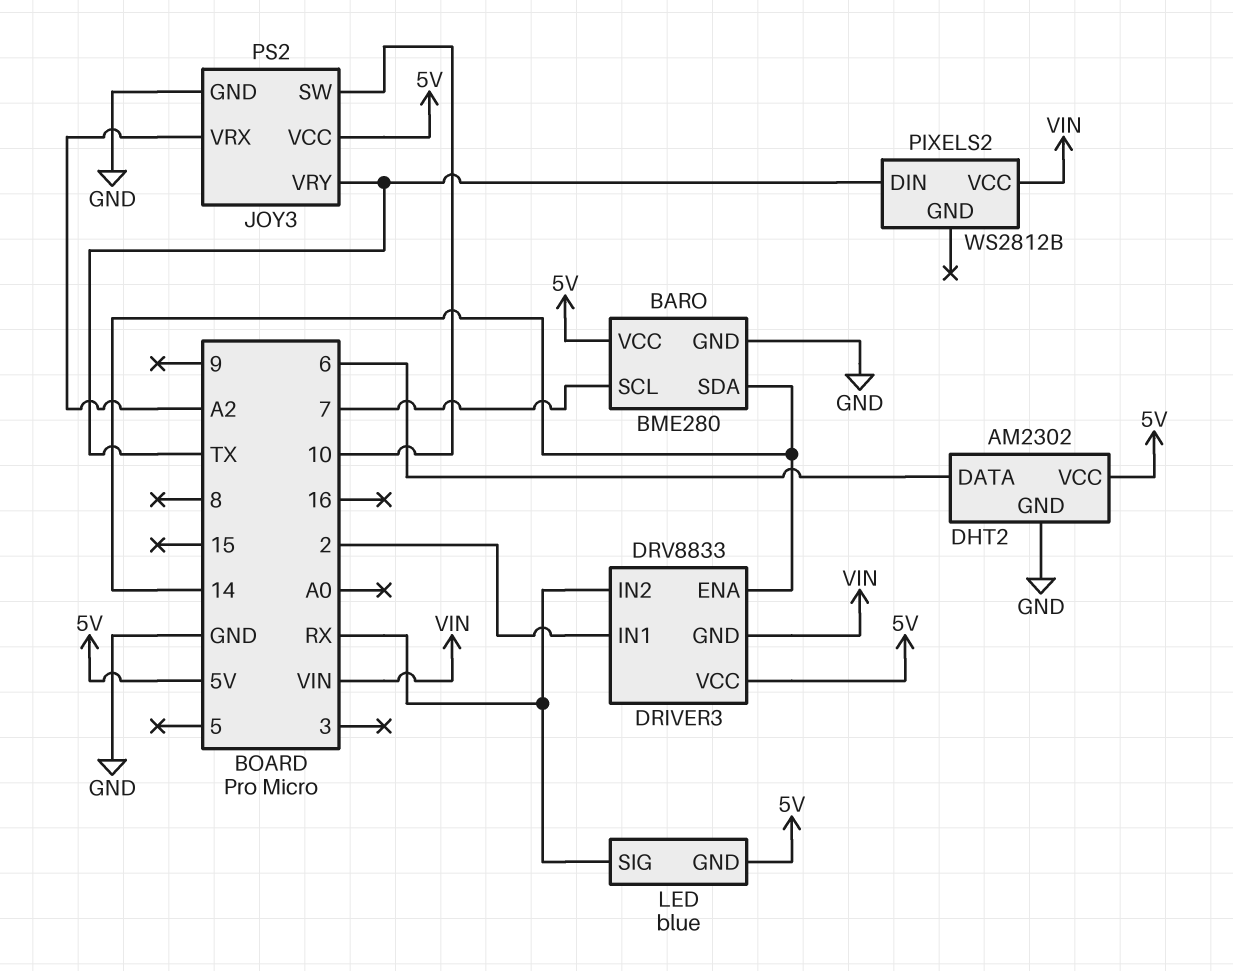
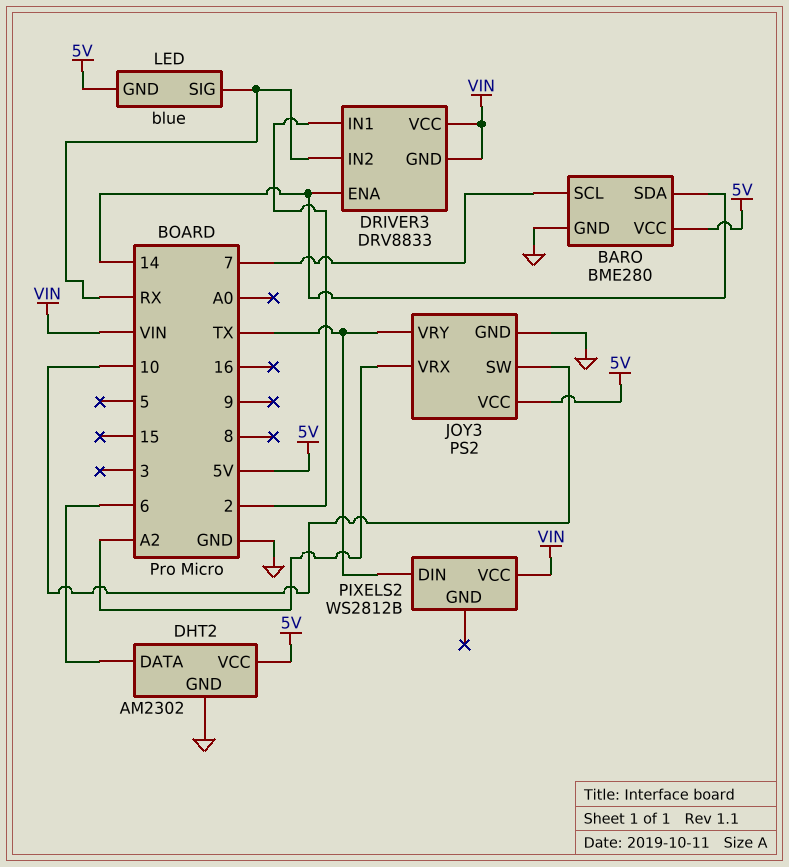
DRIVER3 pin VCC: 5V -> VIN

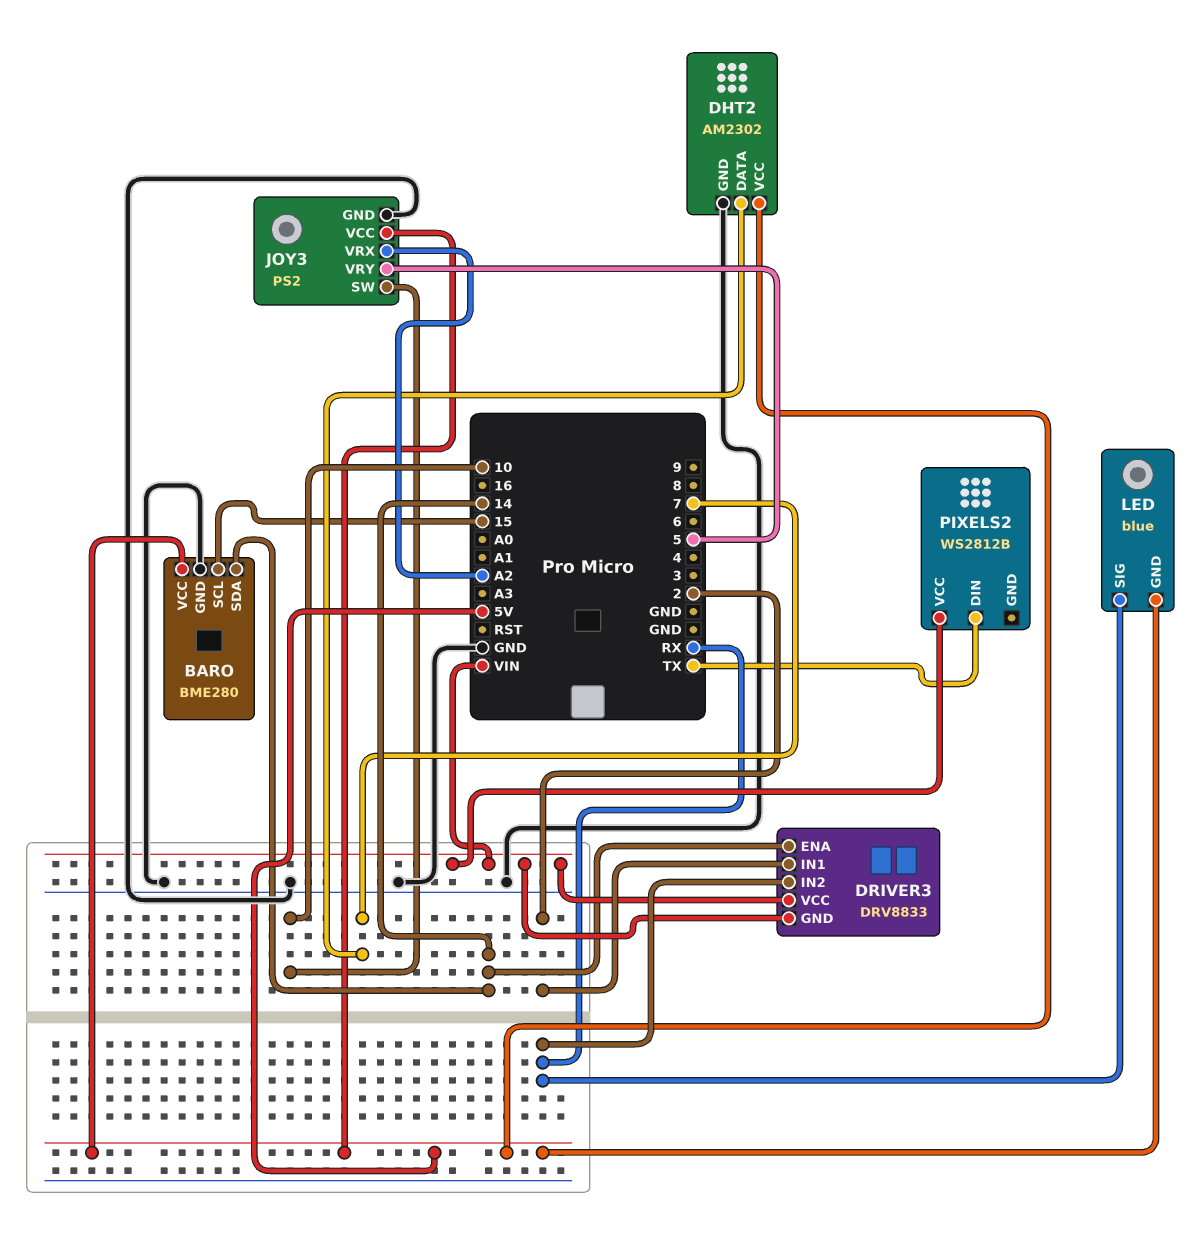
BARO pin SCL: 7 -> 15
DHT2 pin DATA: 6 -> 7
JOY3 pin VRY: TX -> 5

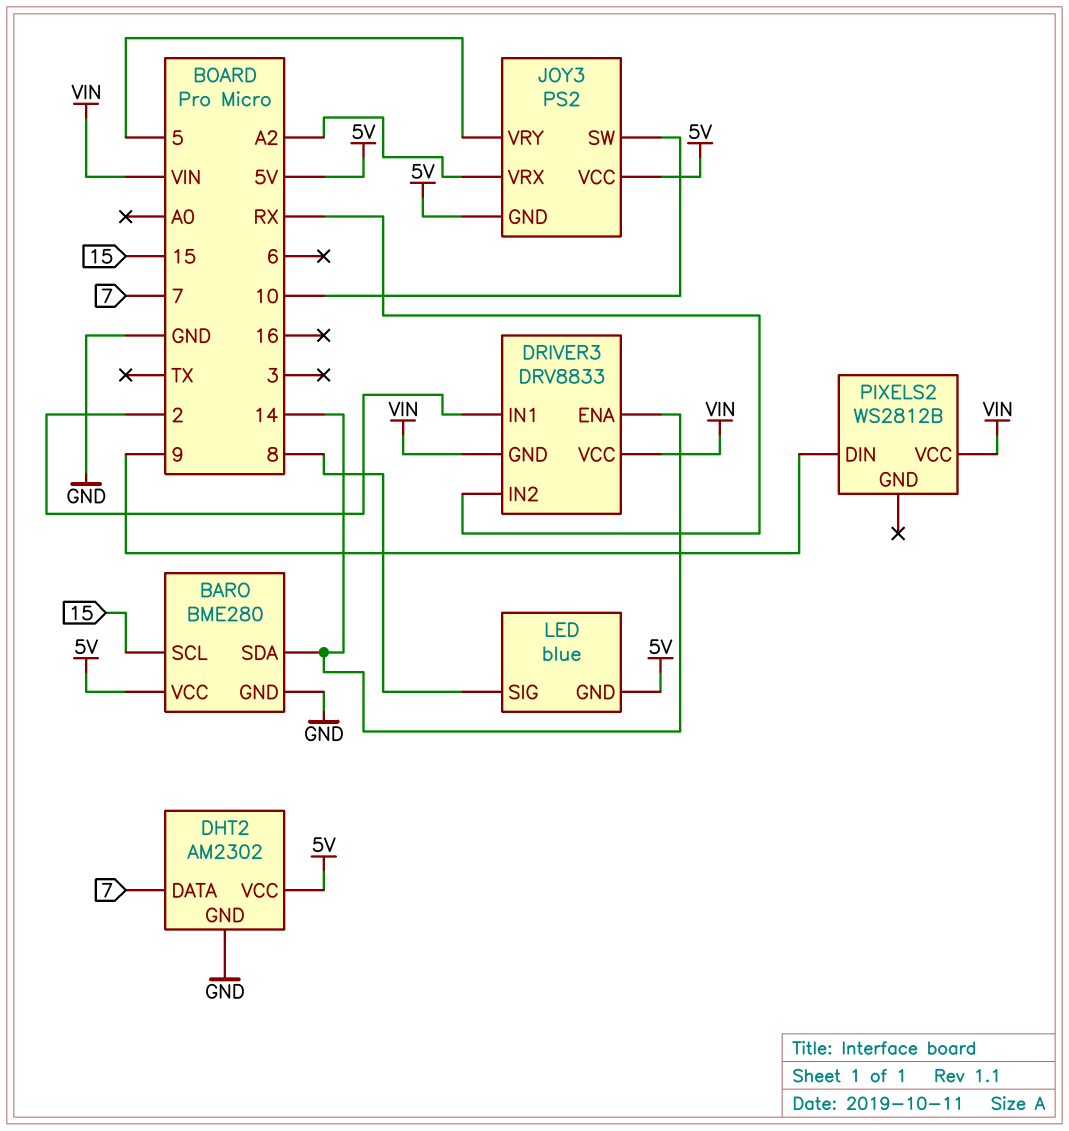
JOY3 pin GND: GND -> 5V
LED pin SIG: RX -> 8
PIXELS2 pin DIN: TX -> 9

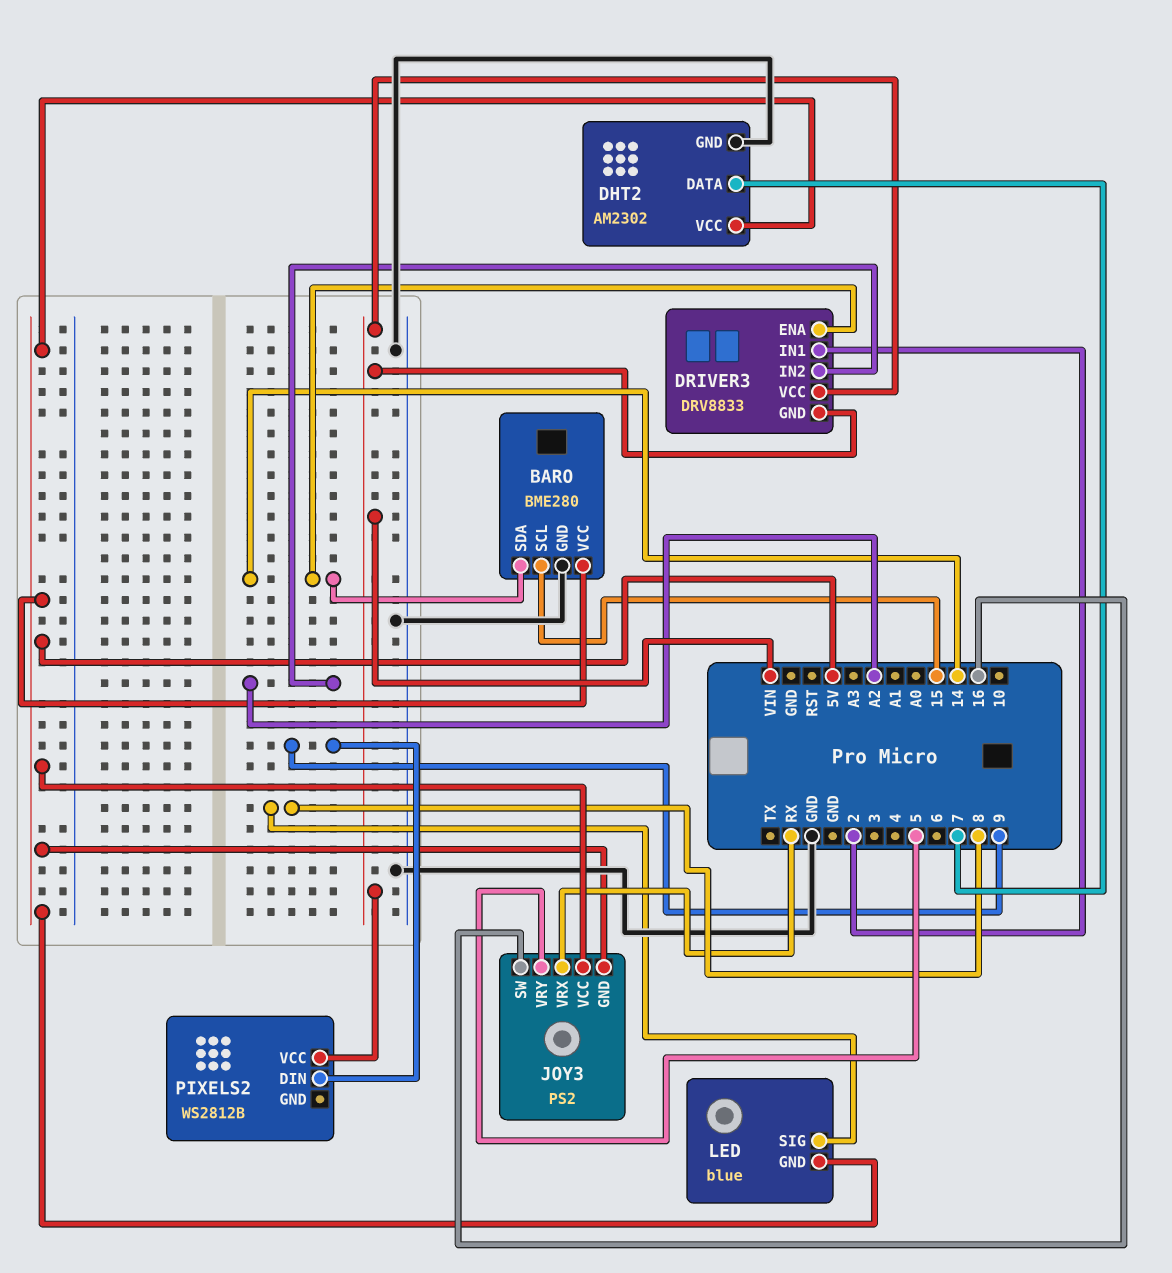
DRIVER3 pin IN2: RX -> A2
JOY3 pin SW: 10 -> 16
JOY3 pin VRX: A2 -> RX

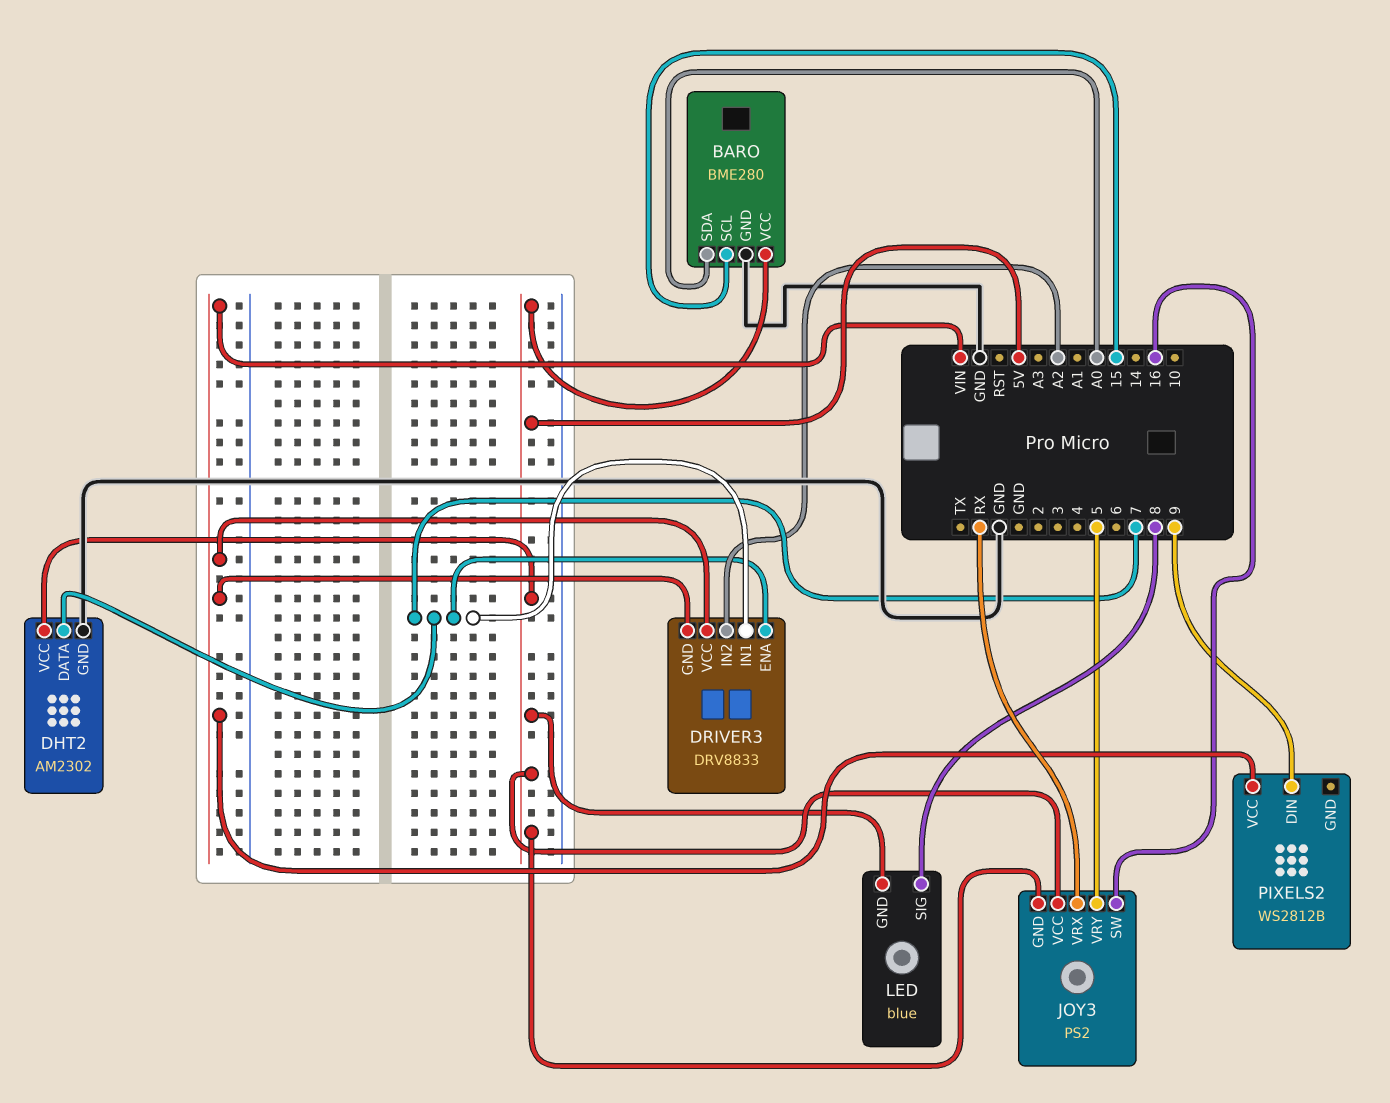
BARO pin SDA: 14 -> A0
DRIVER3 pin ENA: 14 -> 7
DRIVER3 pin IN1: 2 -> 7

